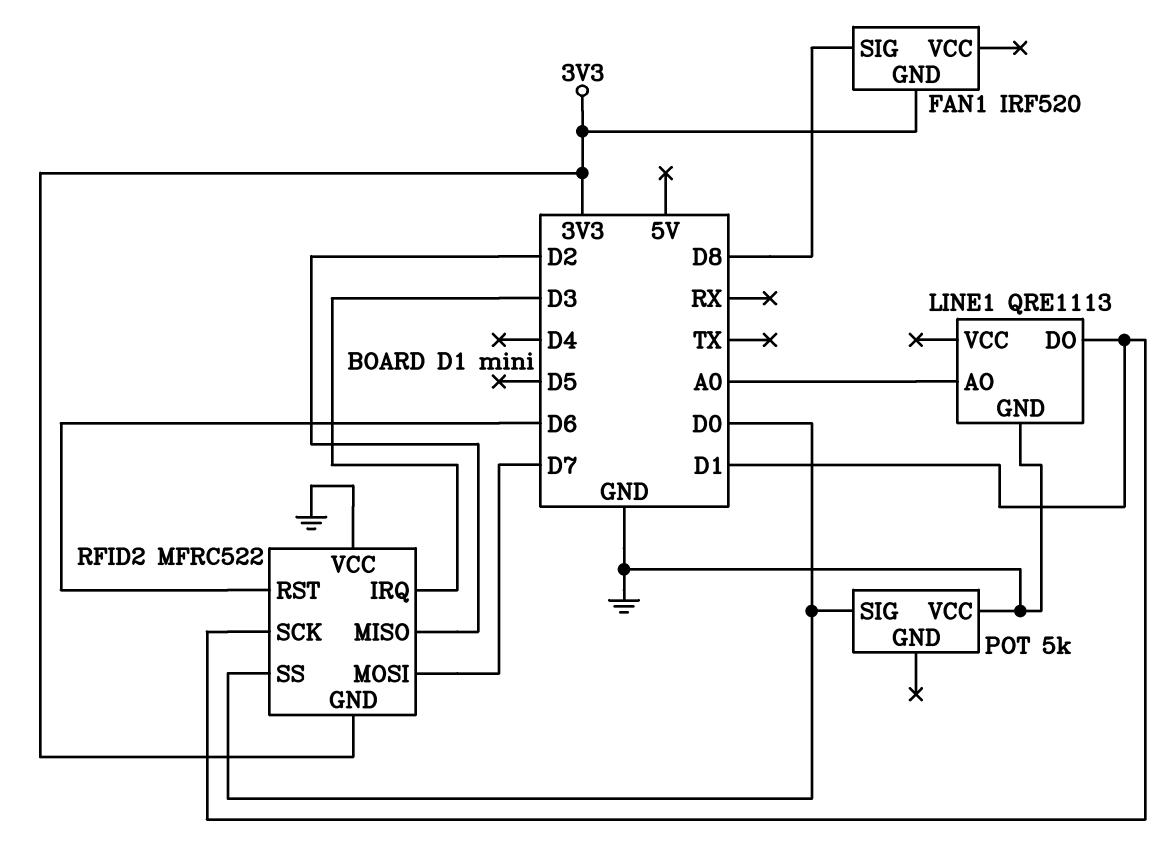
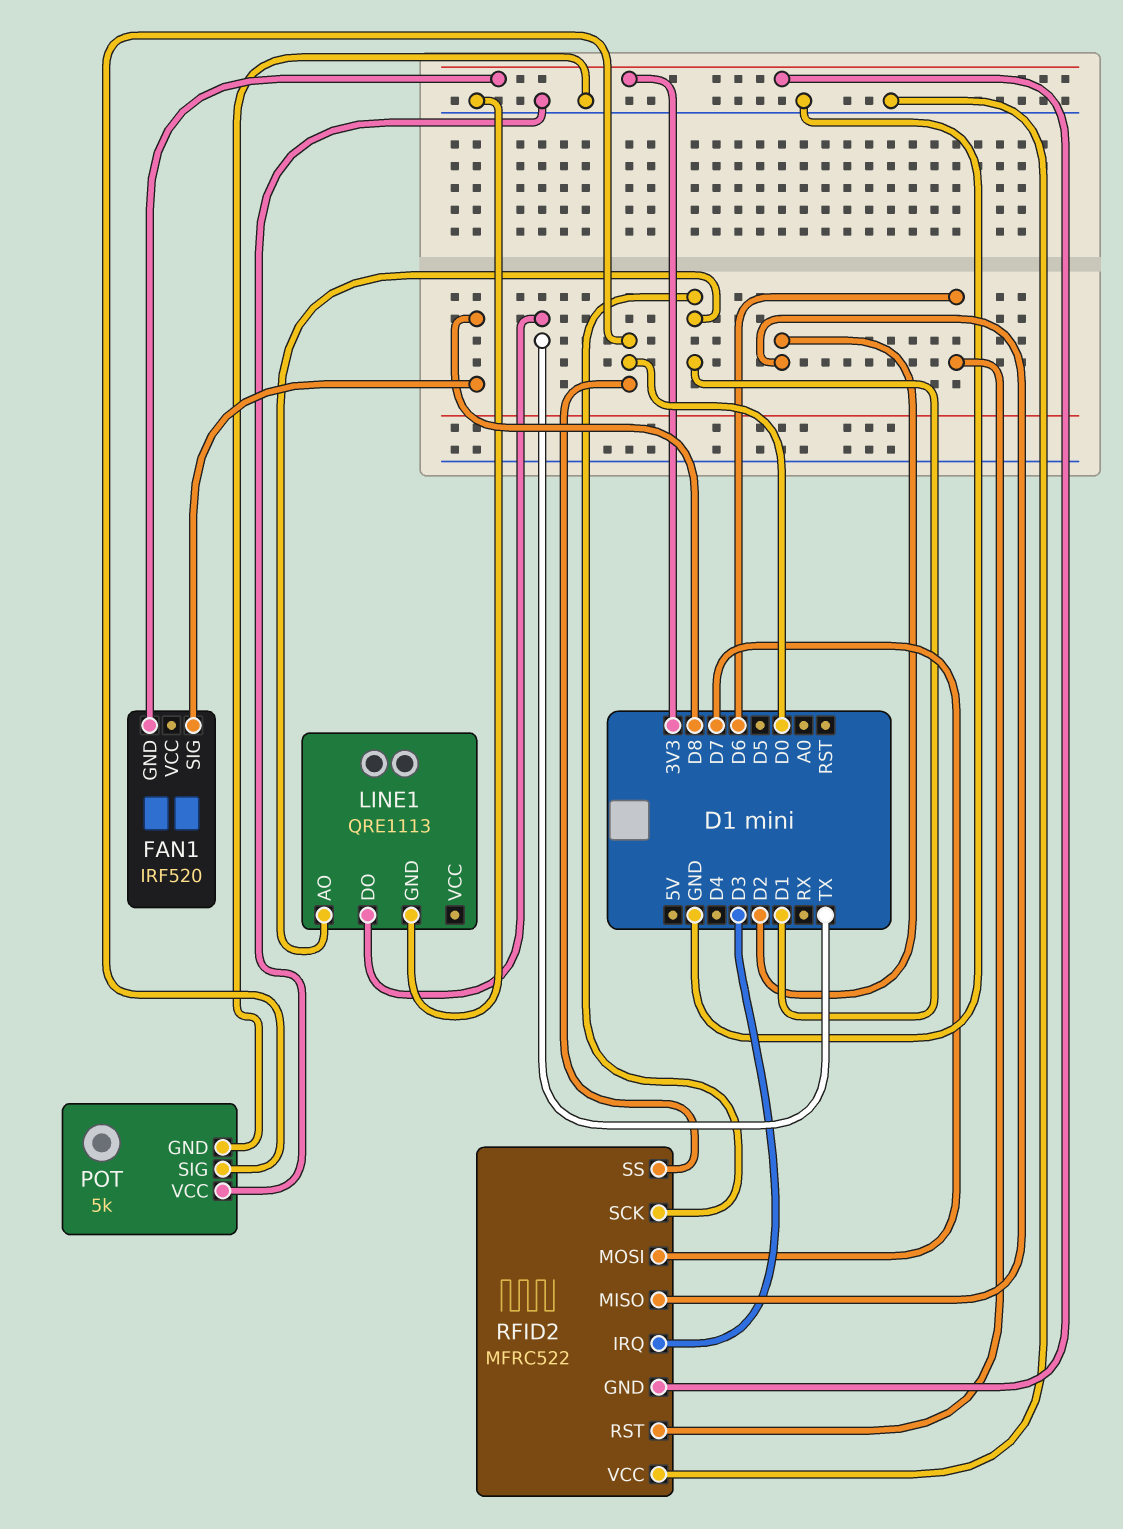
LINE1 pin AO: A0 -> D1
LINE1 pin DO: D1 -> TX
POT pin GND: none -> GND

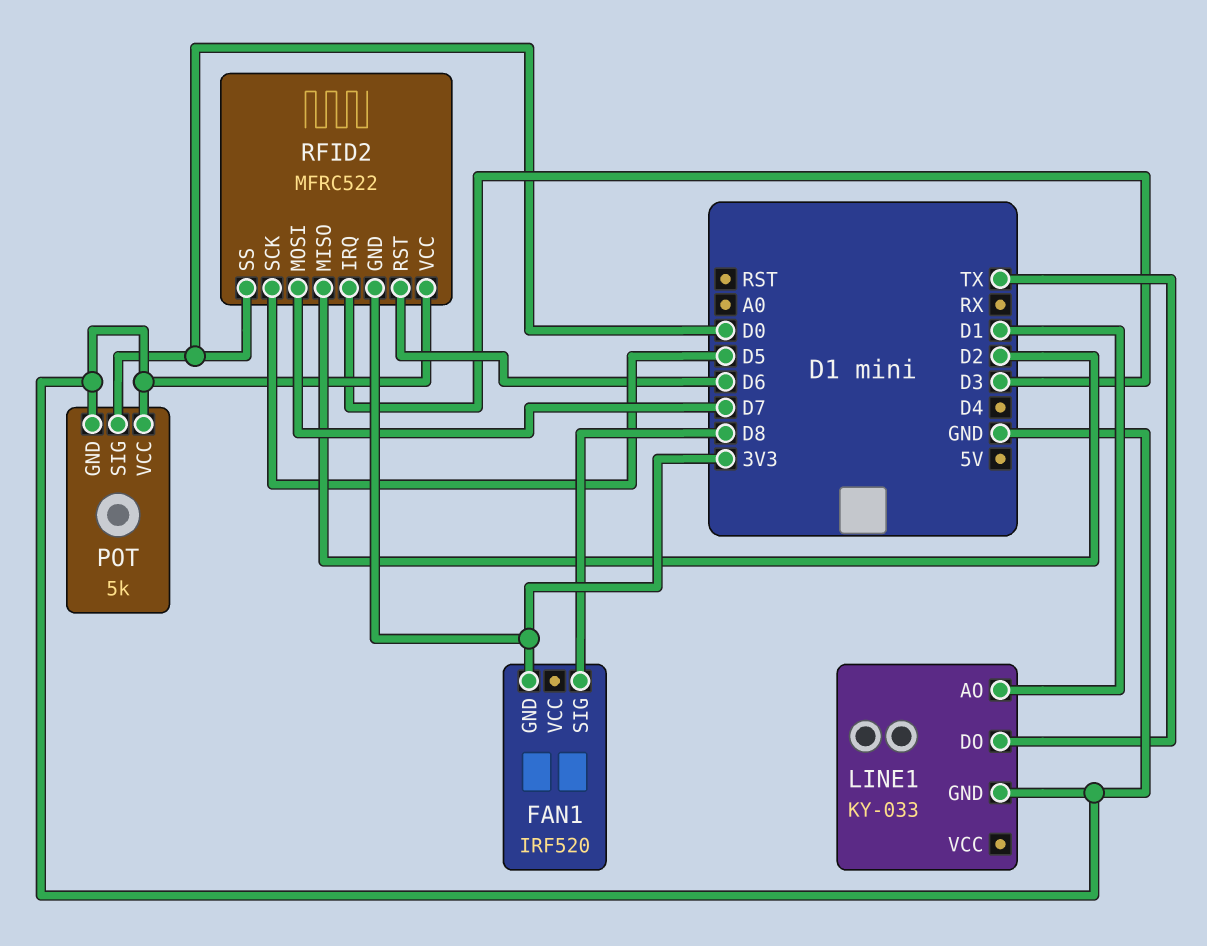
LINE1: QRE1113 -> KY-033
RFID2 pin SCK: D1 -> D5

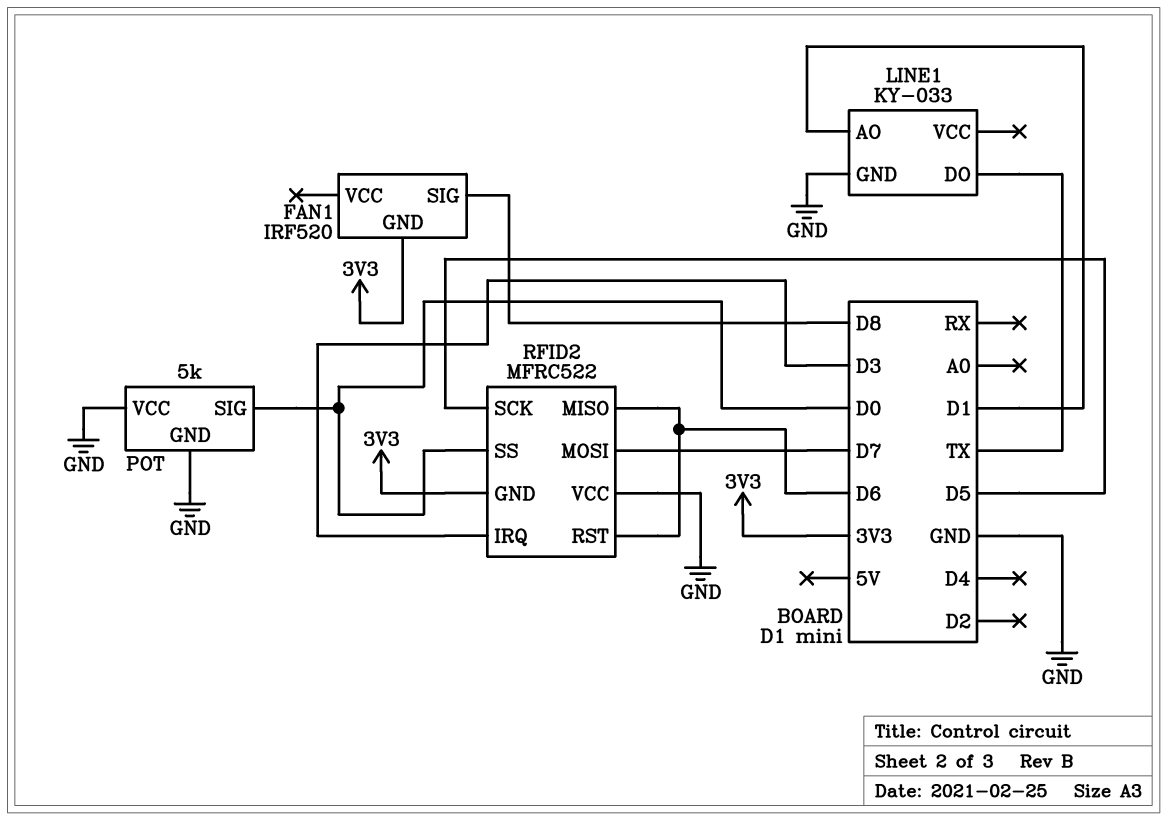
RFID2 pin MISO: D2 -> D6

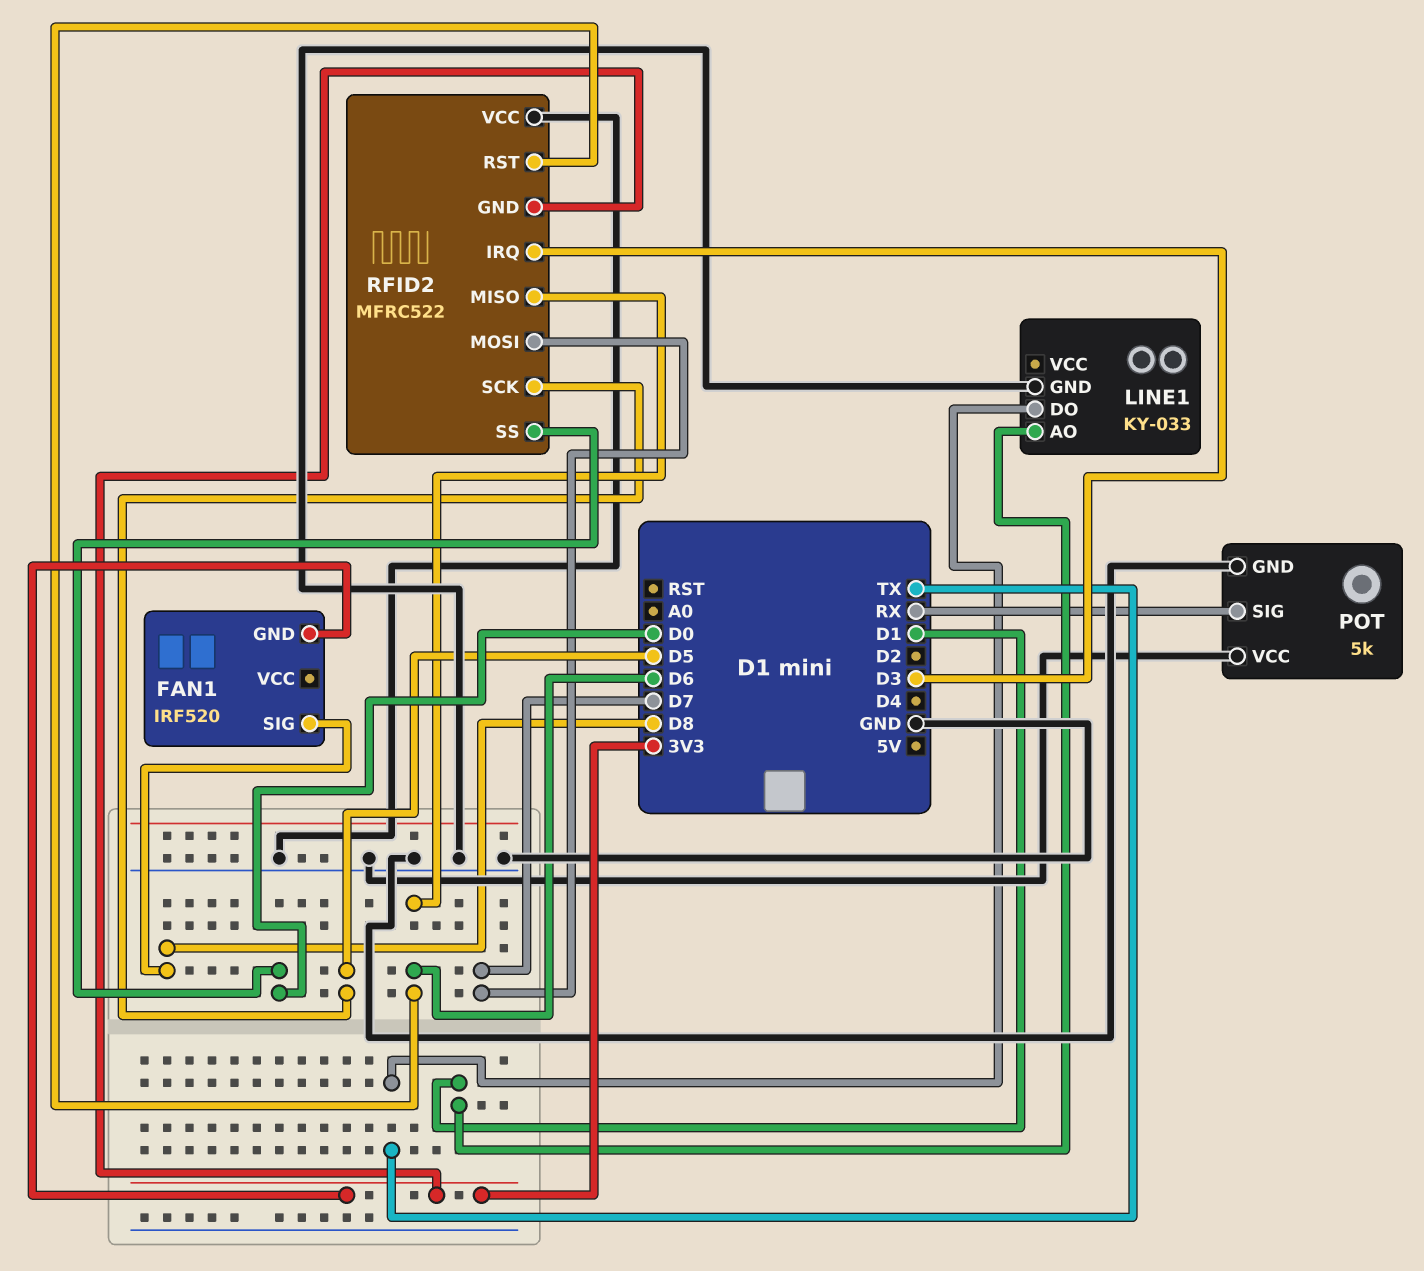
POT pin SIG: D0 -> RX

